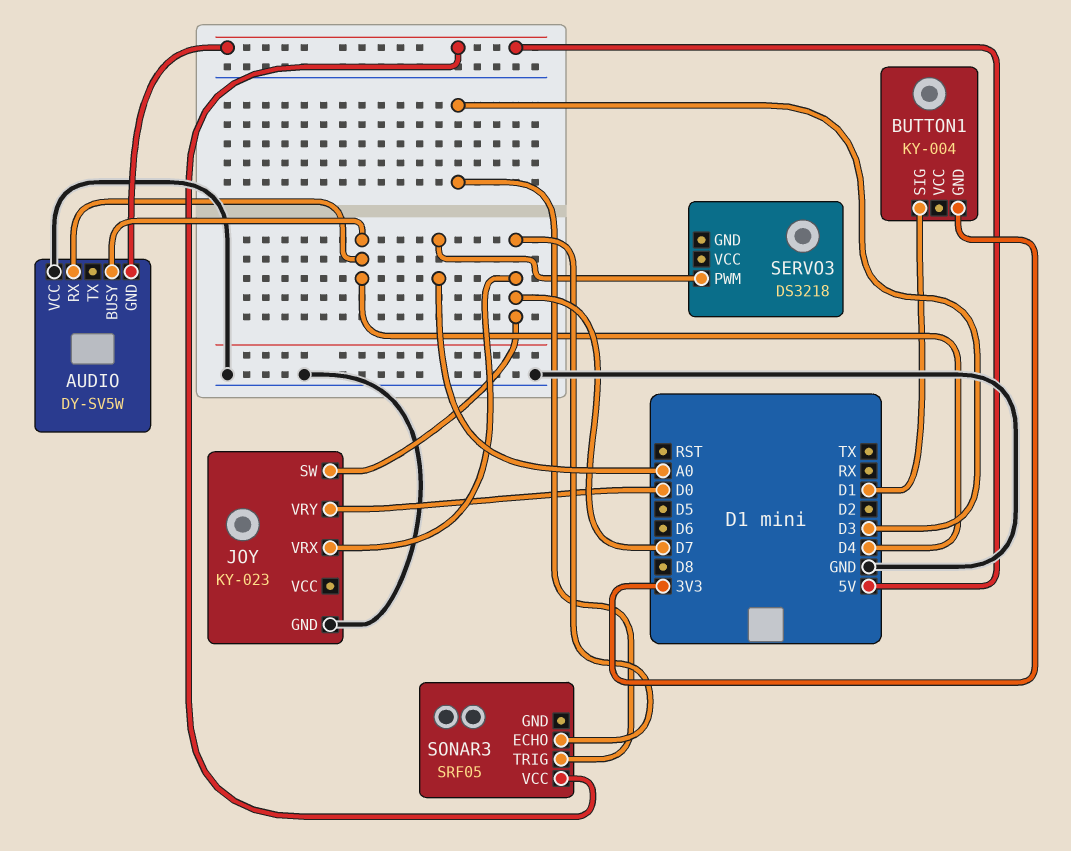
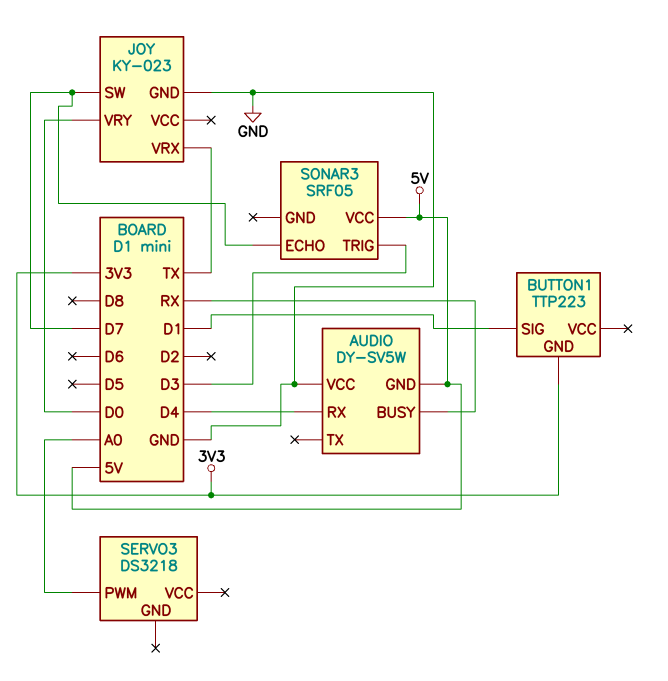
AUDIO pin BUSY: D4 -> RX
BUTTON1: KY-004 -> TTP223
JOY pin VRX: D7 -> TX

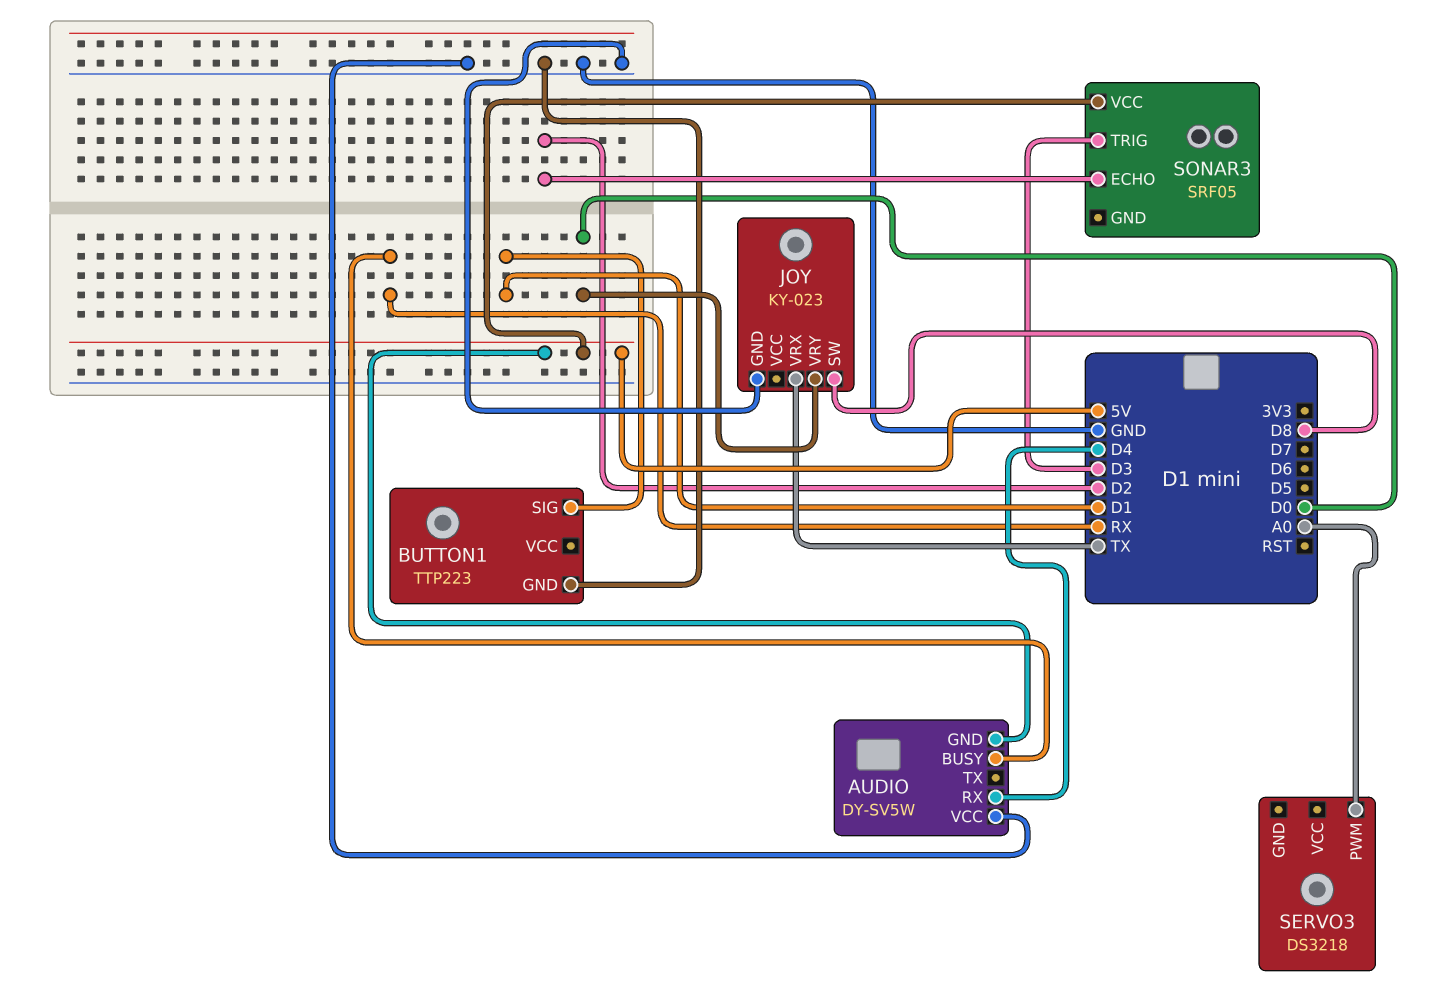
BUTTON1 pin GND: 3V3 -> GND
JOY pin SW: D7 -> D8
SONAR3 pin ECHO: D7 -> D2

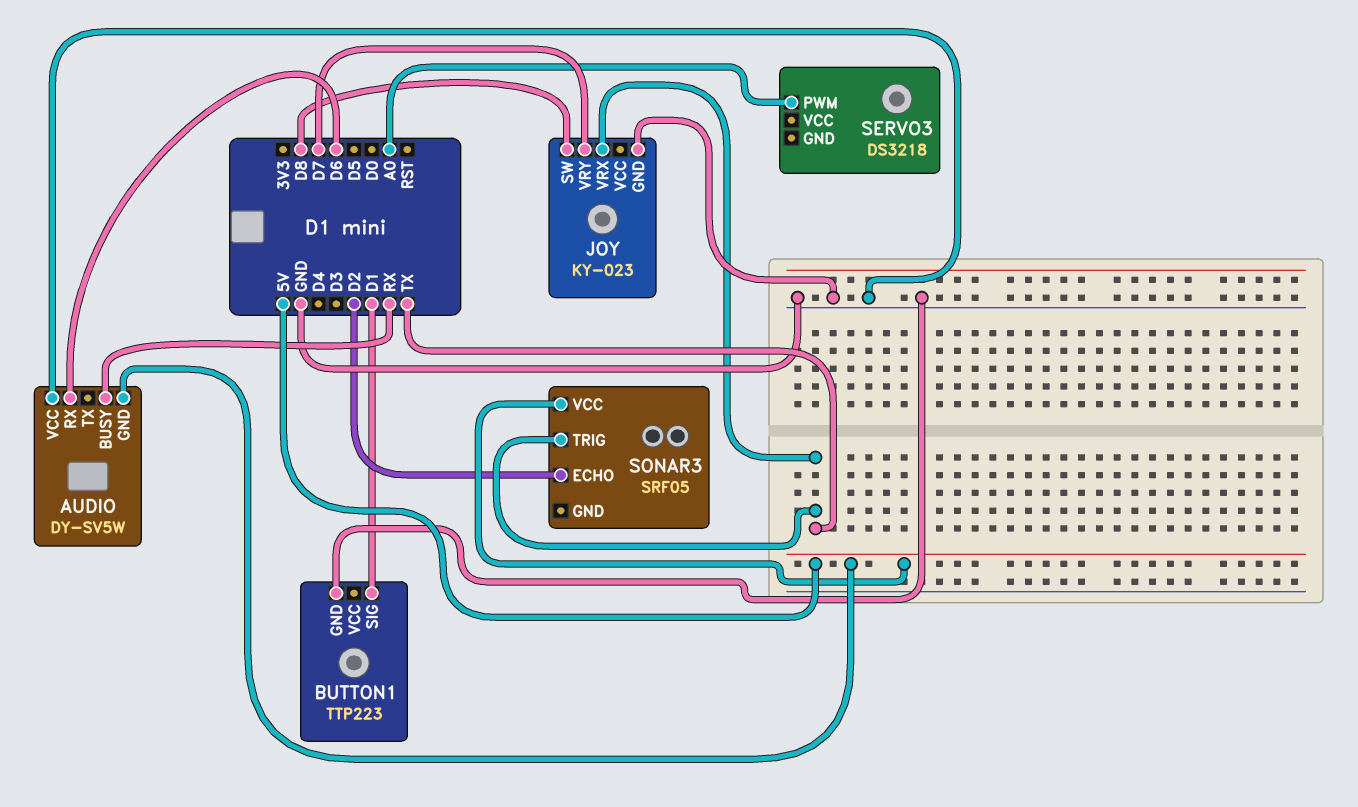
AUDIO pin RX: D4 -> D6
JOY pin VRY: D0 -> D7
SONAR3 pin TRIG: D3 -> TX

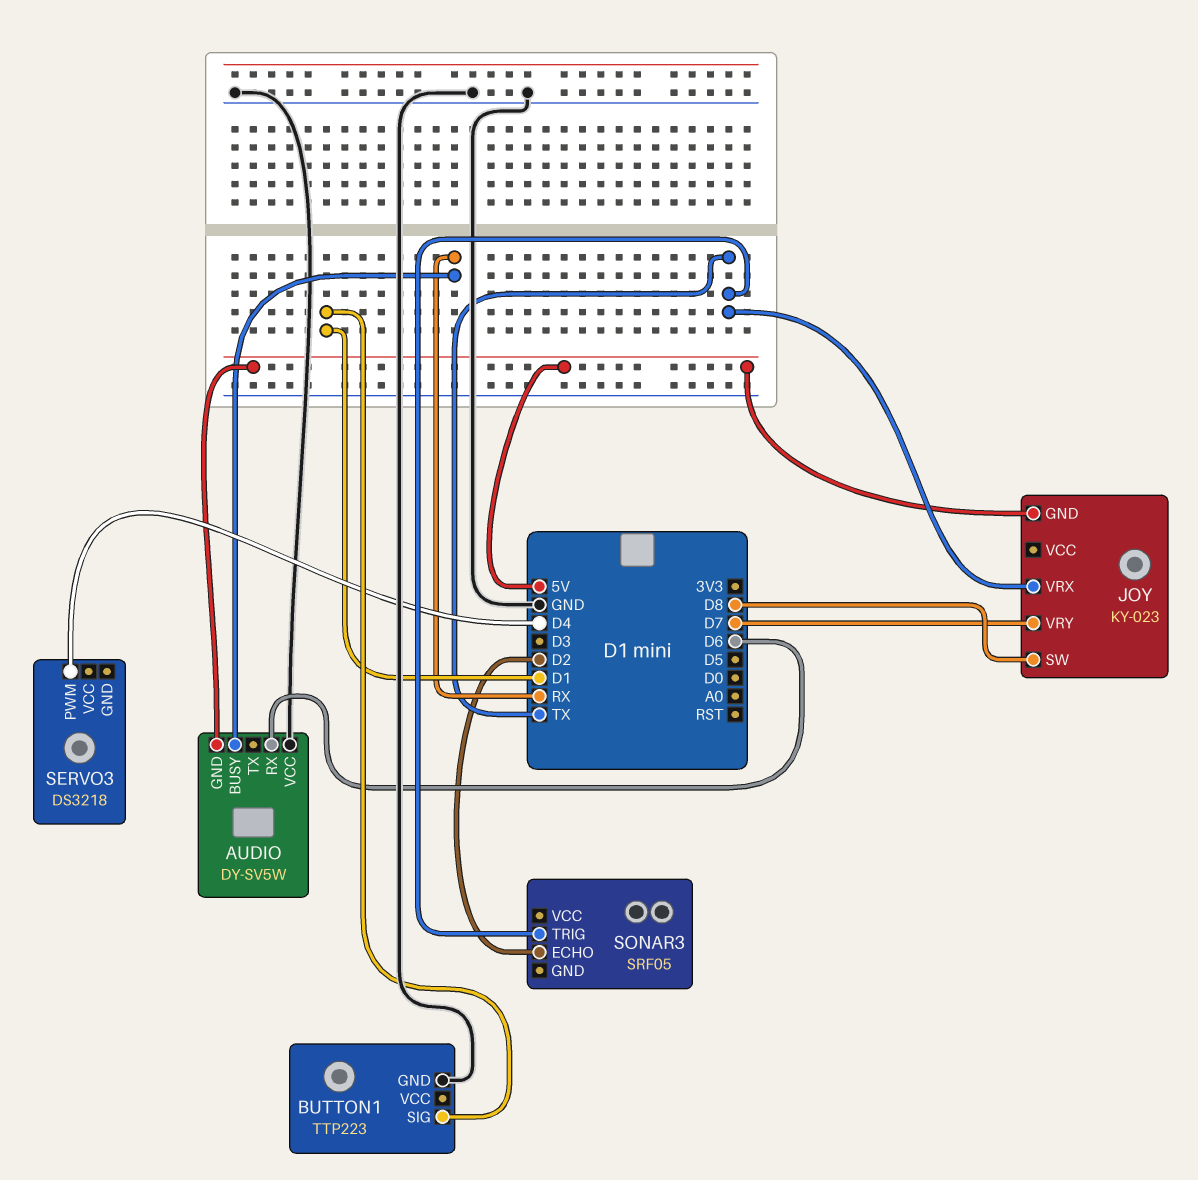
JOY pin GND: GND -> 5V
SERVO3 pin PWM: A0 -> D4
SONAR3 pin VCC: 5V -> none

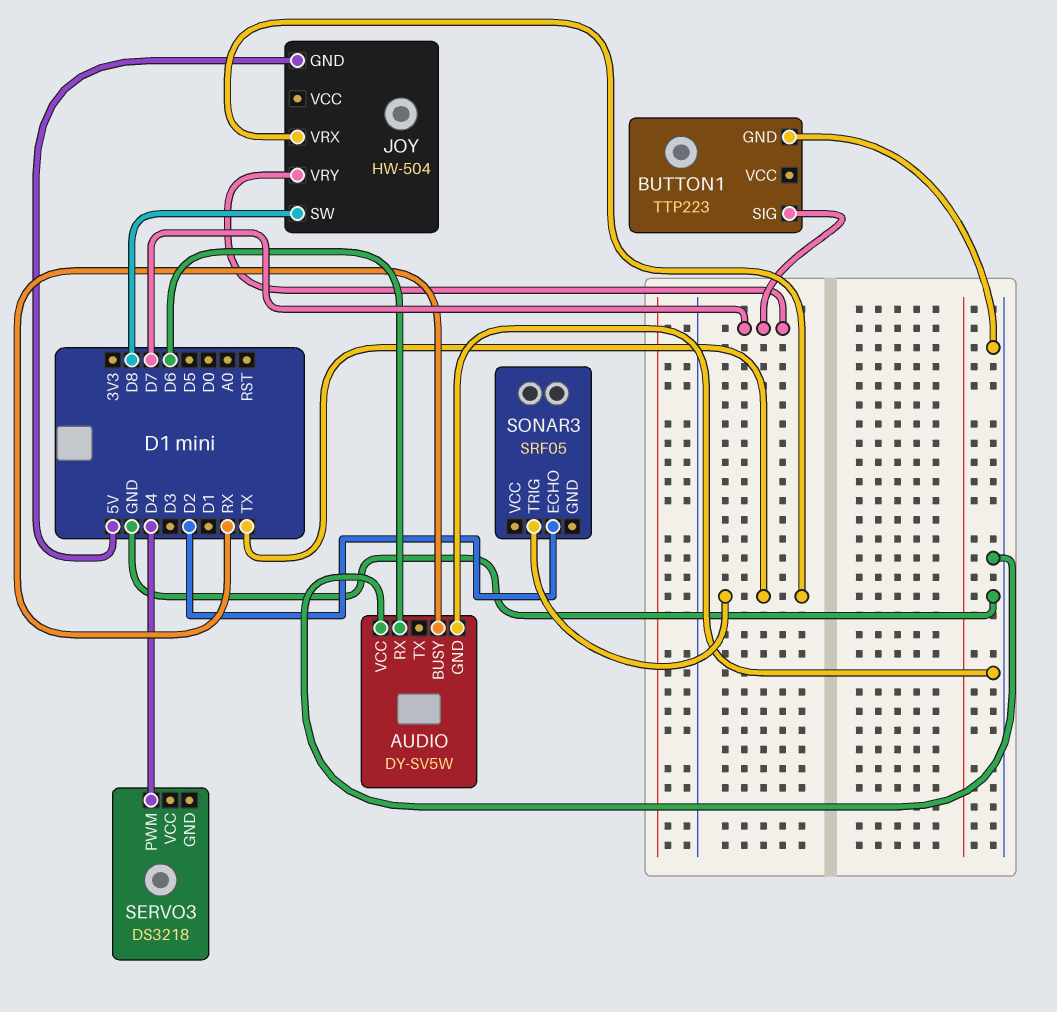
AUDIO pin GND: 5V -> GND
BUTTON1 pin SIG: D1 -> D7
JOY: KY-023 -> HW-504

